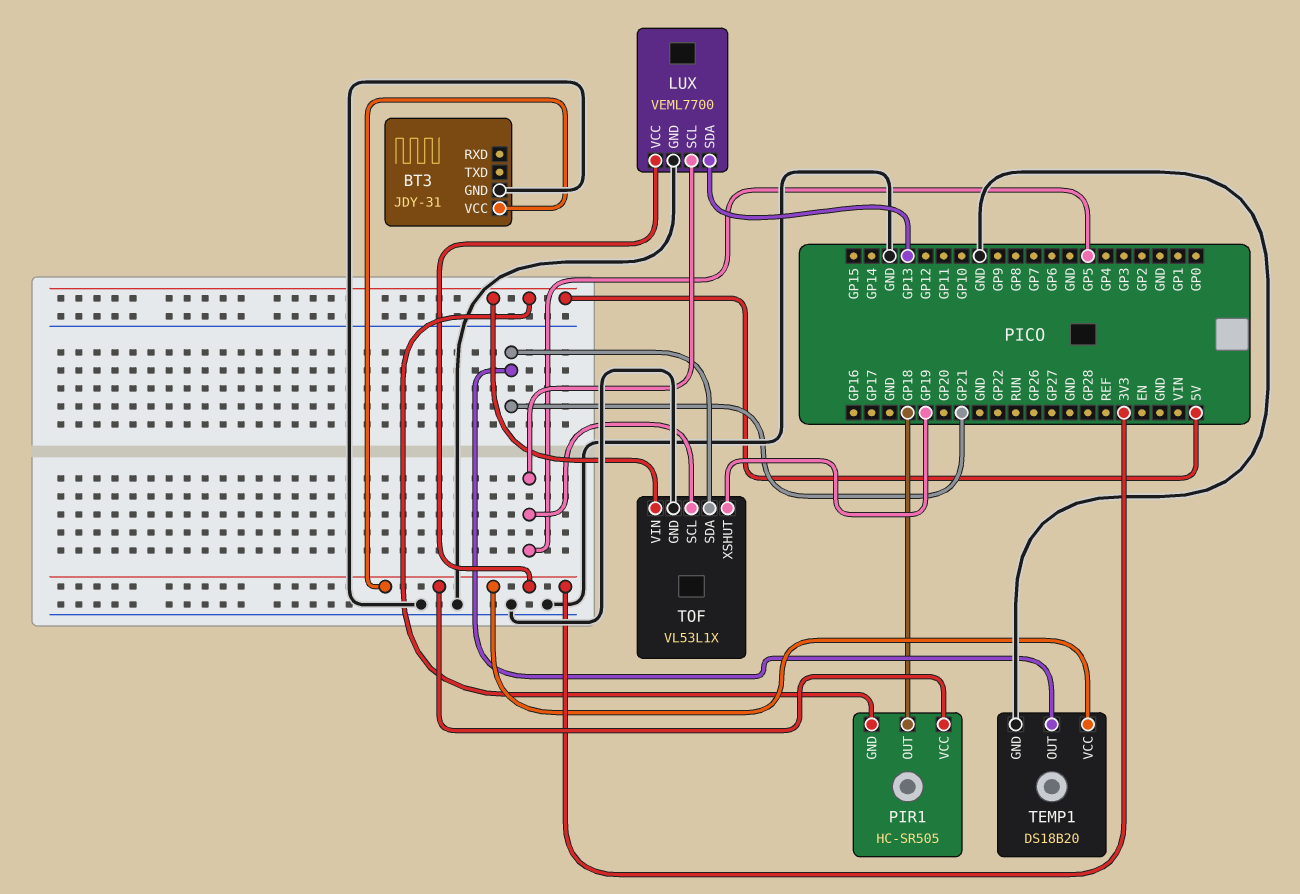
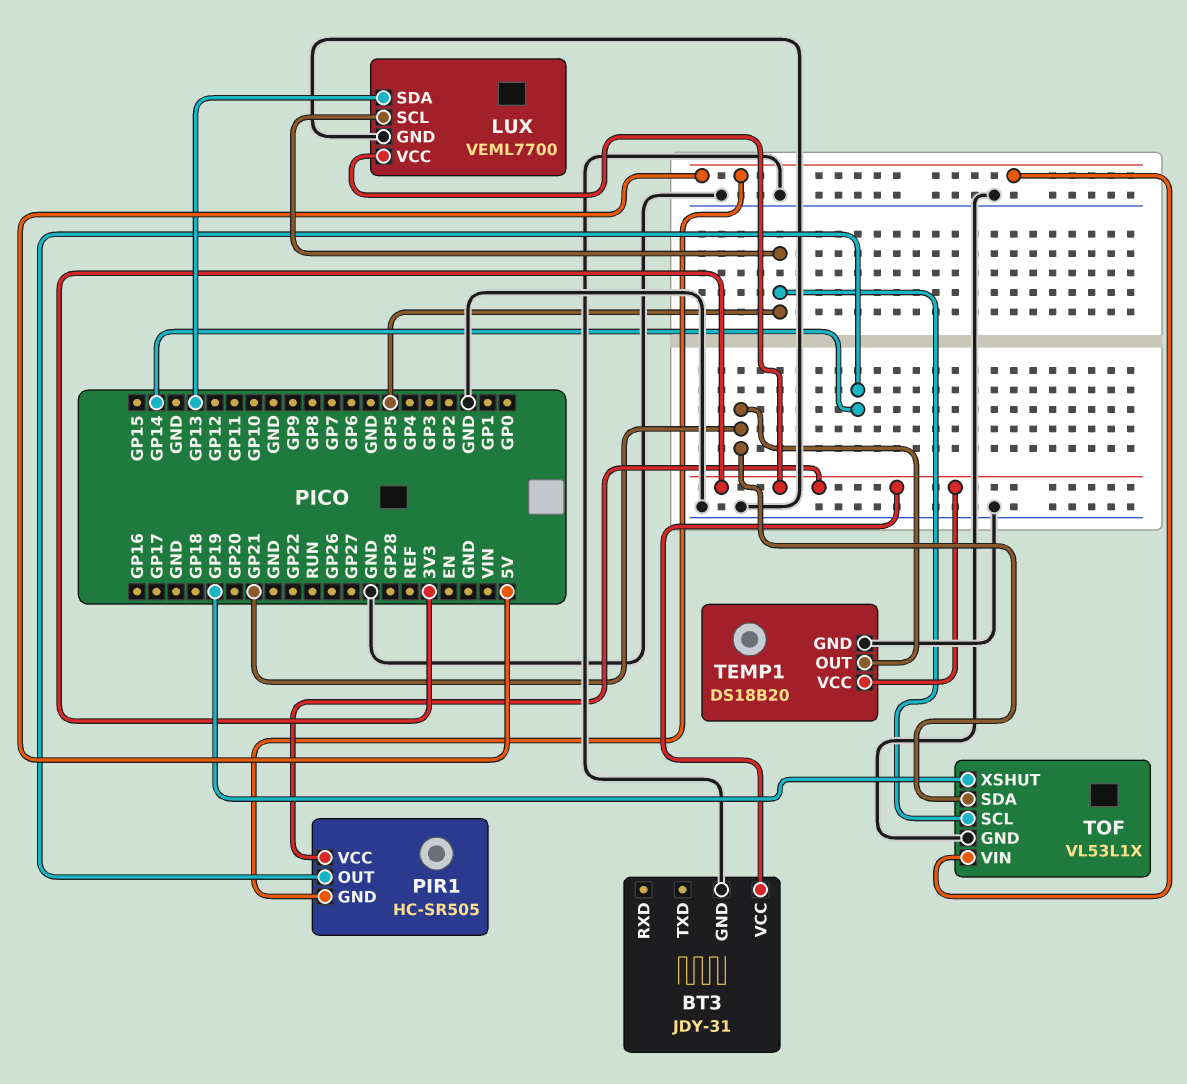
PIR1 pin OUT: GP18 -> GP14

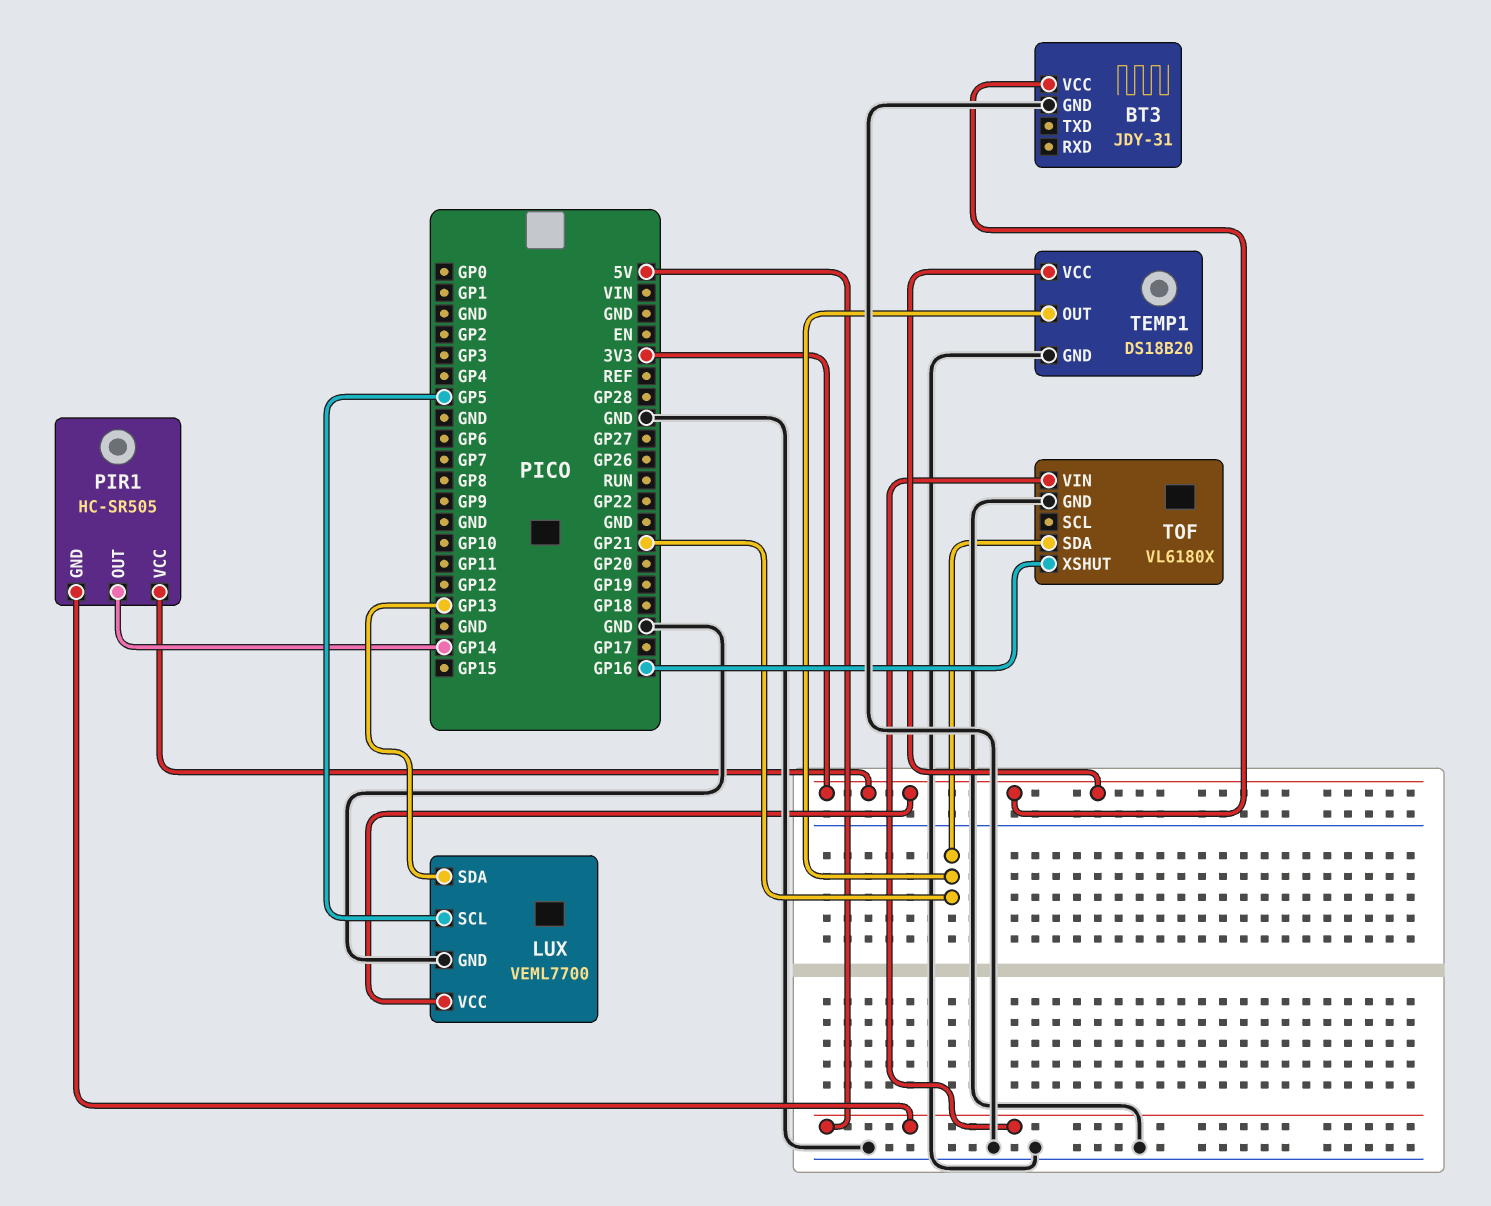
TOF: VL53L1X -> VL6180X
TOF pin SCL: GP5 -> none
TOF pin XSHUT: GP19 -> GP16

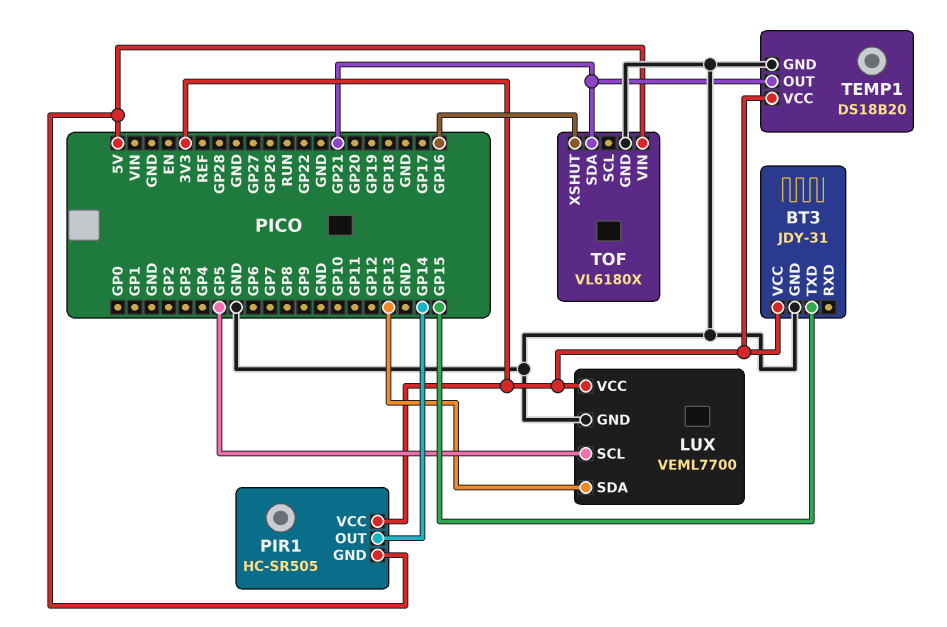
BT3 pin TXD: none -> GP15

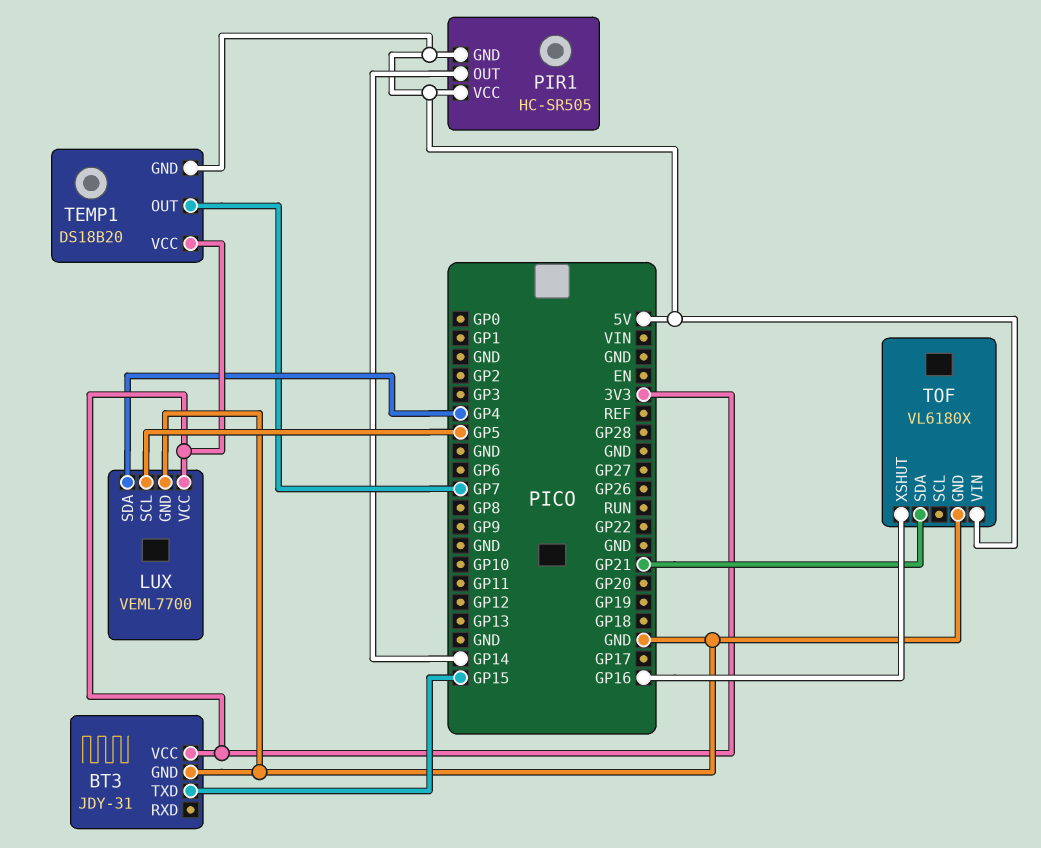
LUX pin SDA: GP13 -> GP4
PIR1 pin VCC: 3V3 -> 5V
TEMP1 pin GND: GND -> 5V
TEMP1 pin OUT: GP21 -> GP7

